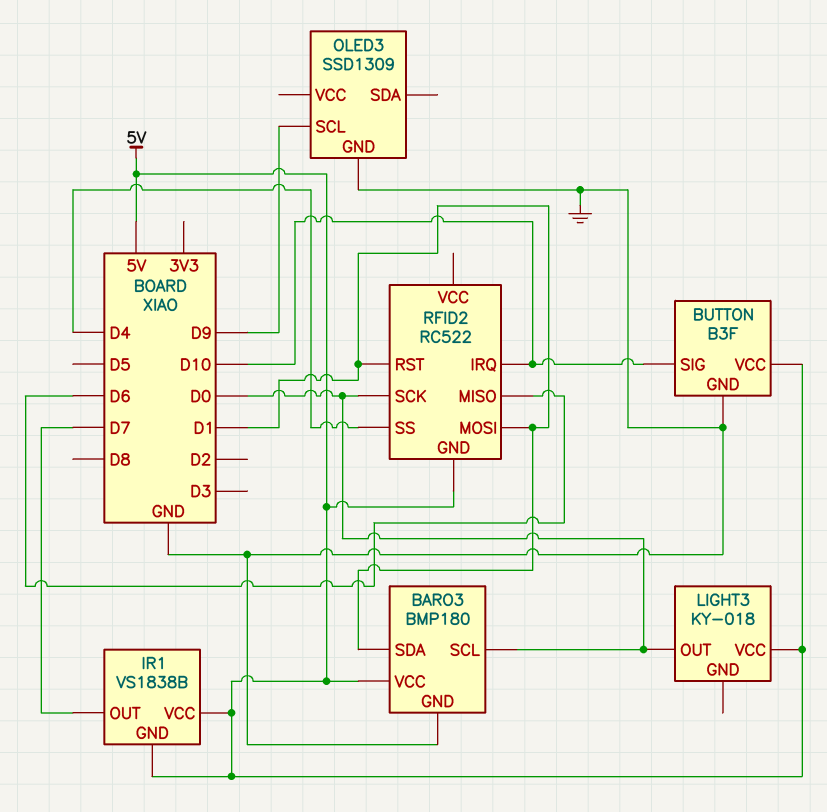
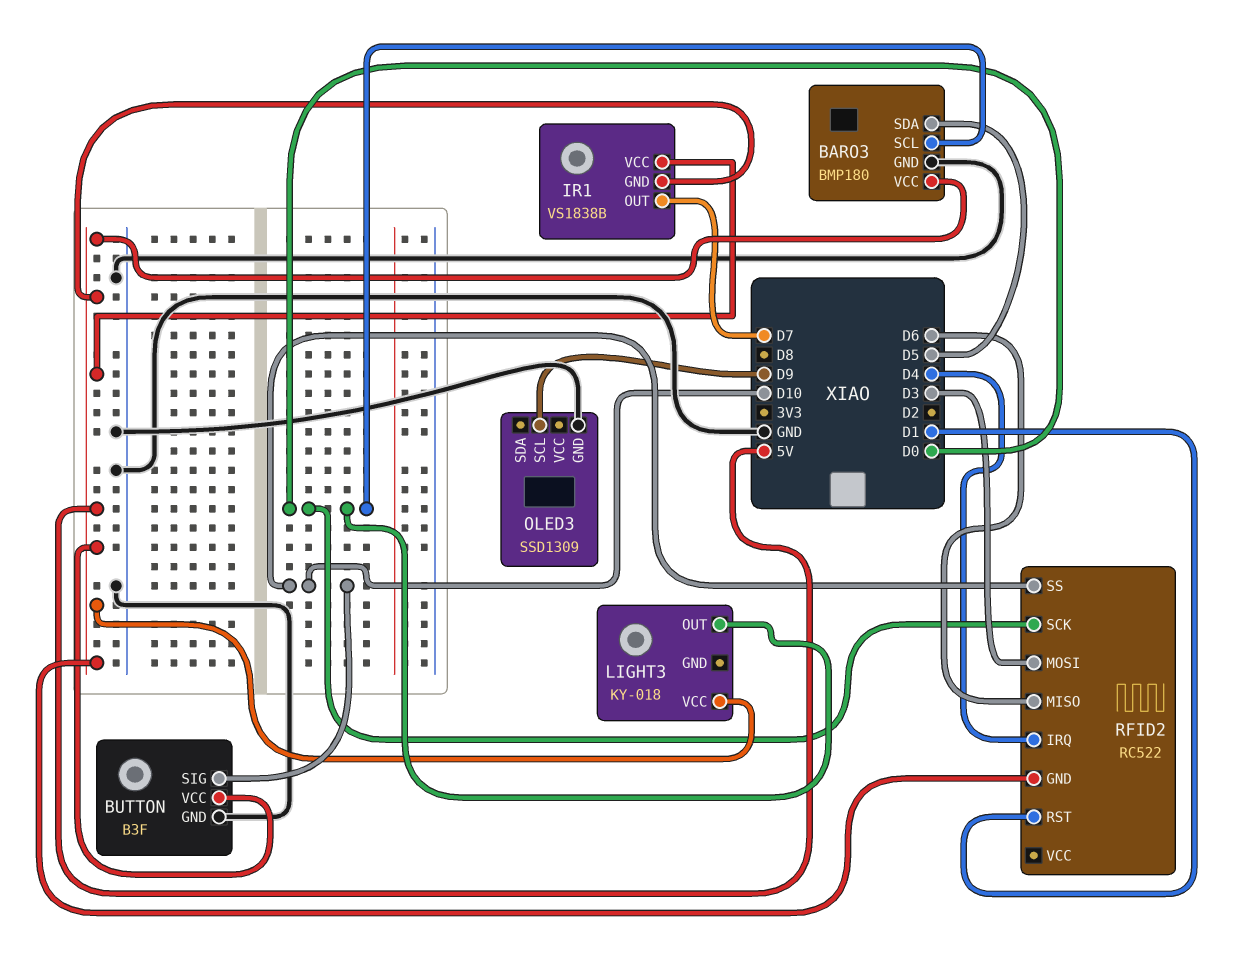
BARO3 pin SDA: D1 -> D5
RFID2 pin IRQ: D10 -> D4
RFID2 pin MOSI: D1 -> D3
RFID2 pin SS: D4 -> D10

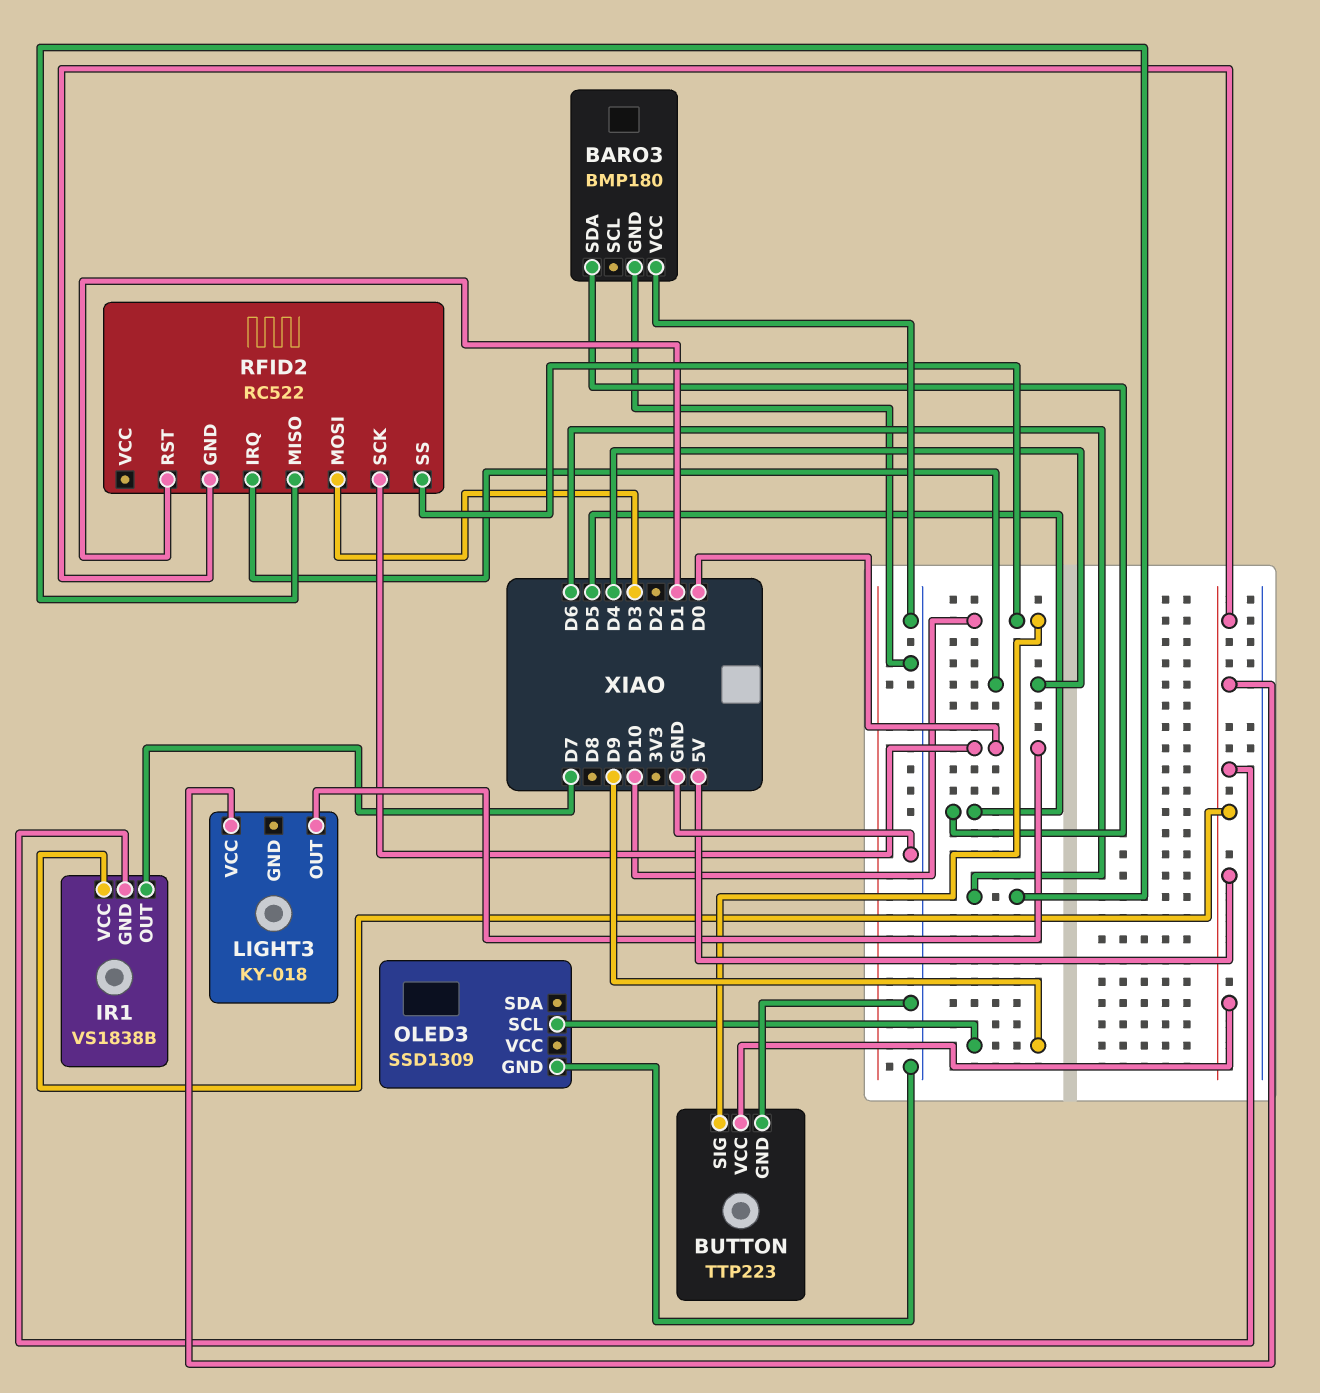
BARO3 pin SCL: D0 -> none
BARO3 pin VCC: 5V -> GND
BUTTON: B3F -> TTP223

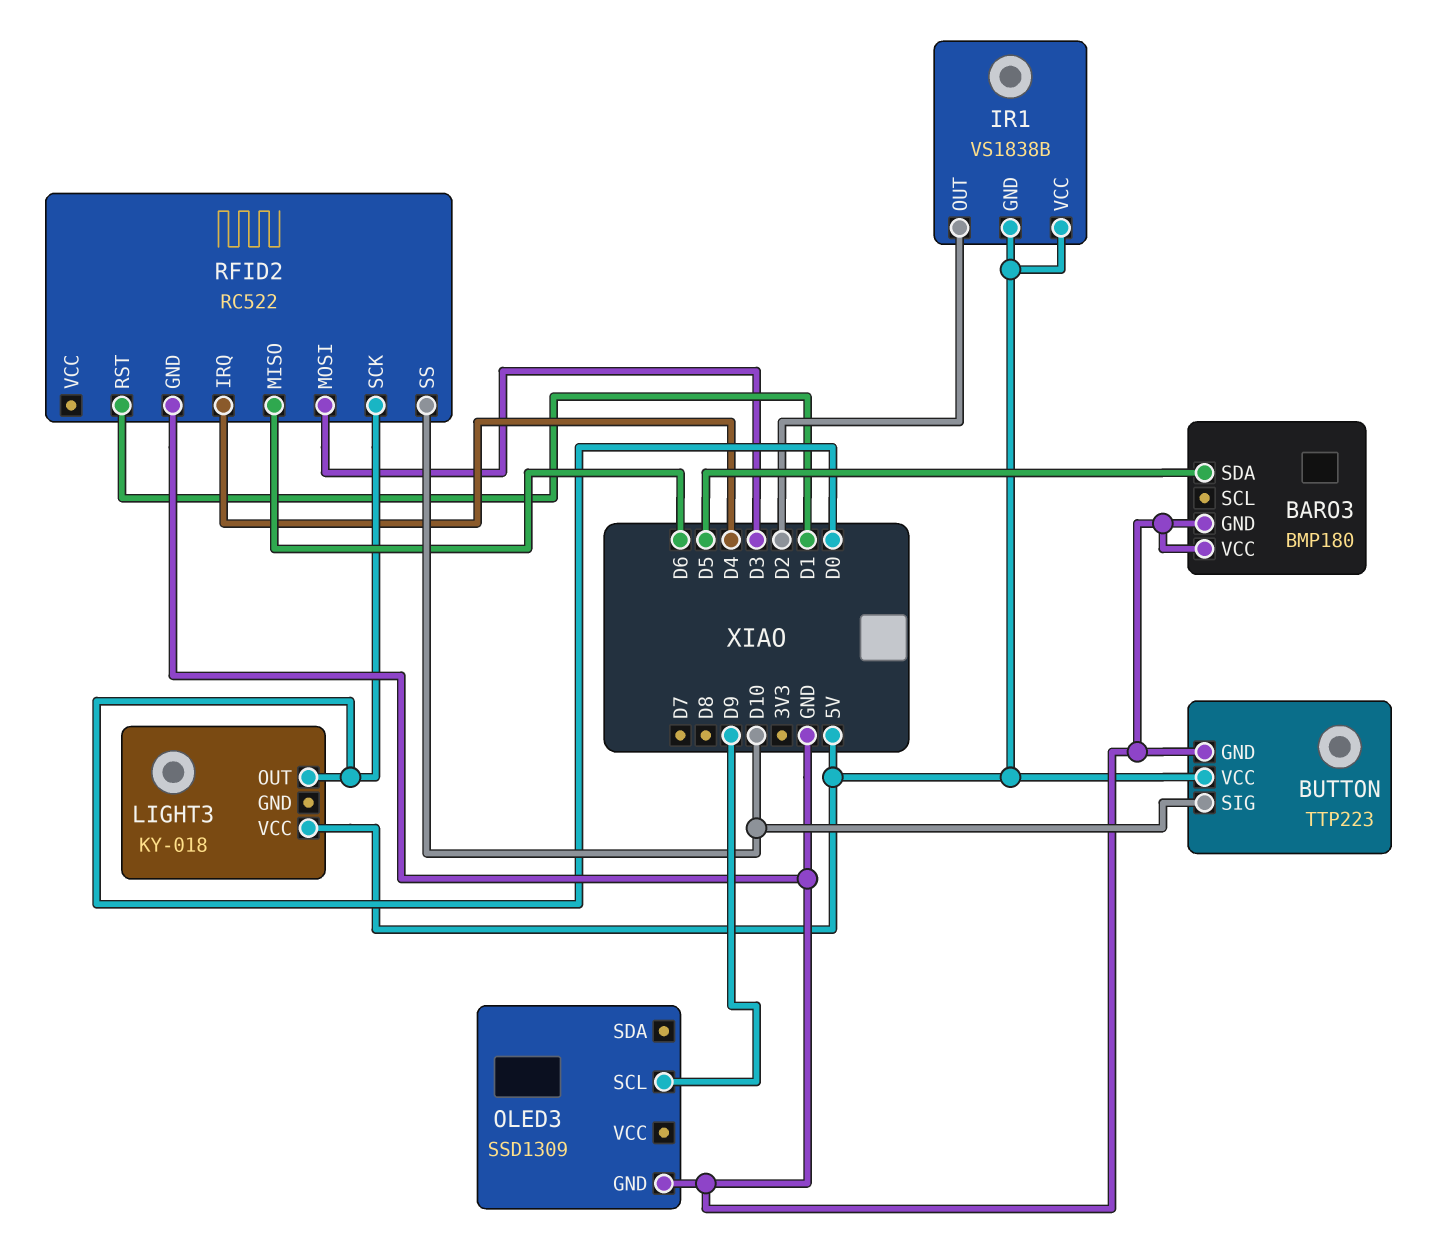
IR1 pin OUT: D7 -> D2
RFID2 pin GND: 5V -> GND

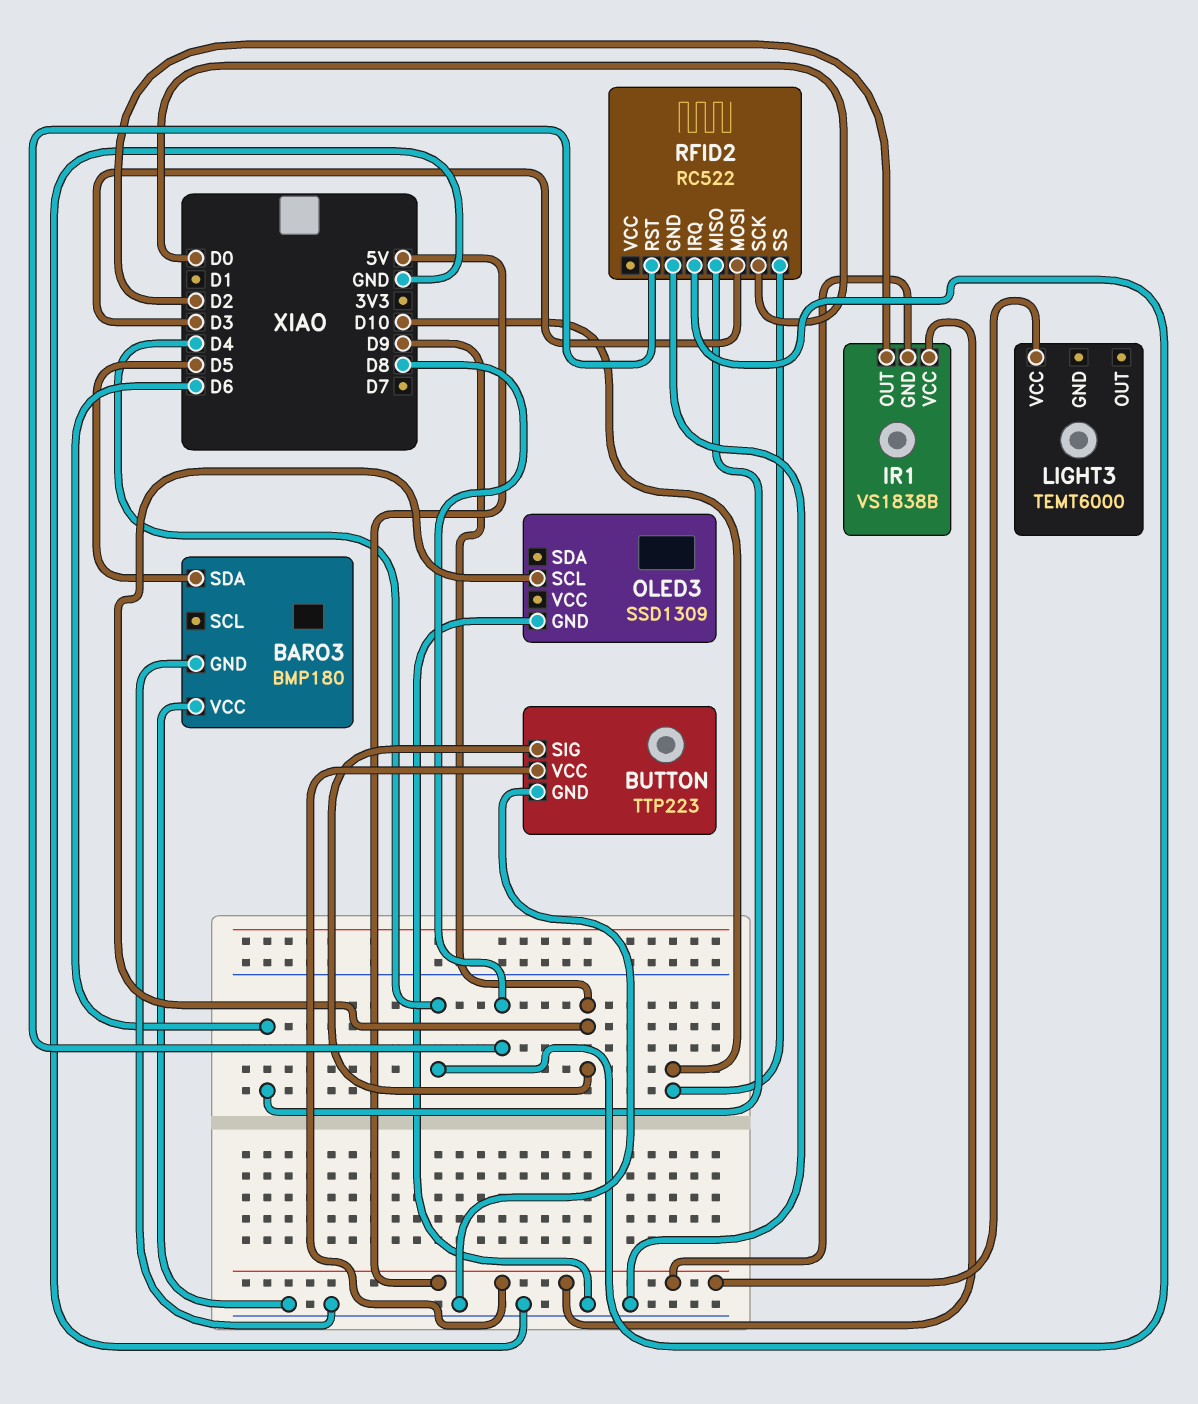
BUTTON pin SIG: D10 -> D9
LIGHT3: KY-018 -> TEMT6000
LIGHT3 pin OUT: D0 -> none
RFID2 pin RST: D1 -> D8

